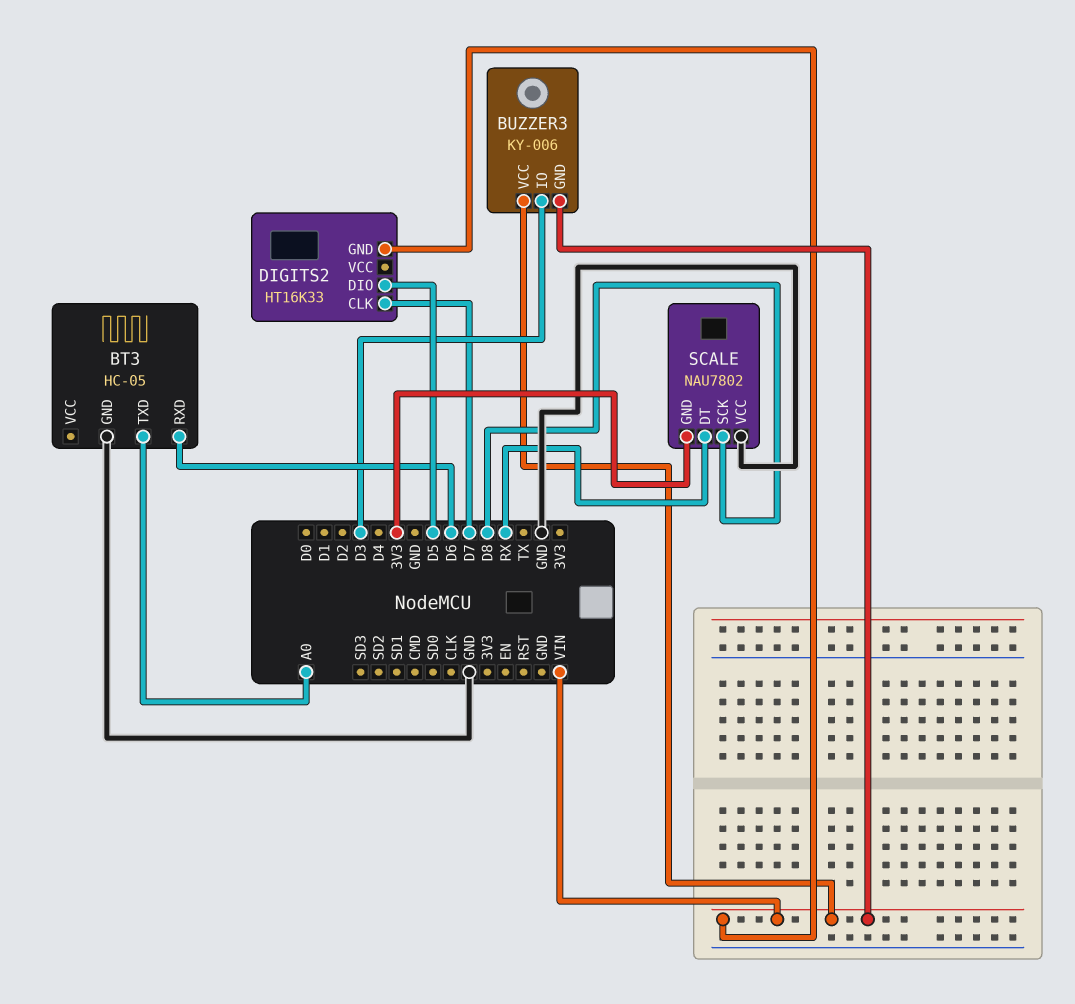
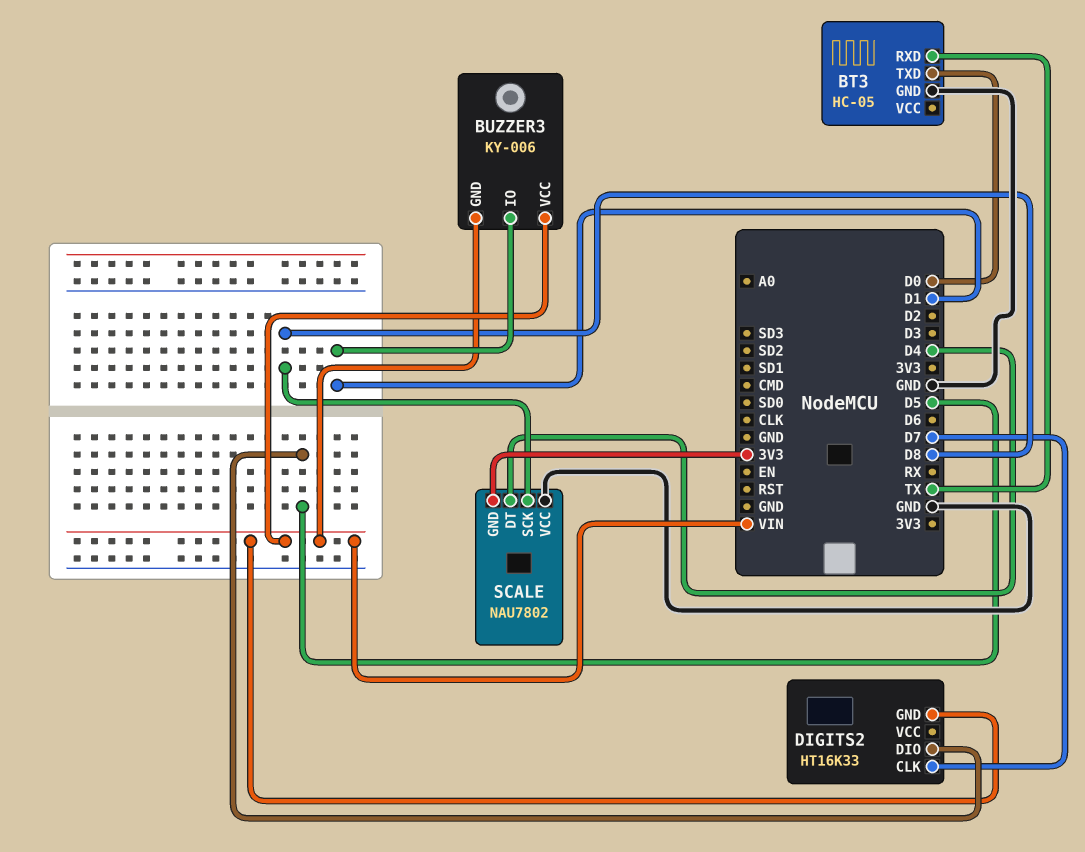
BT3 pin RXD: D6 -> TX
BT3 pin TXD: A0 -> D0
BUZZER3 pin IO: D3 -> D1
SCALE pin DT: RX -> D4

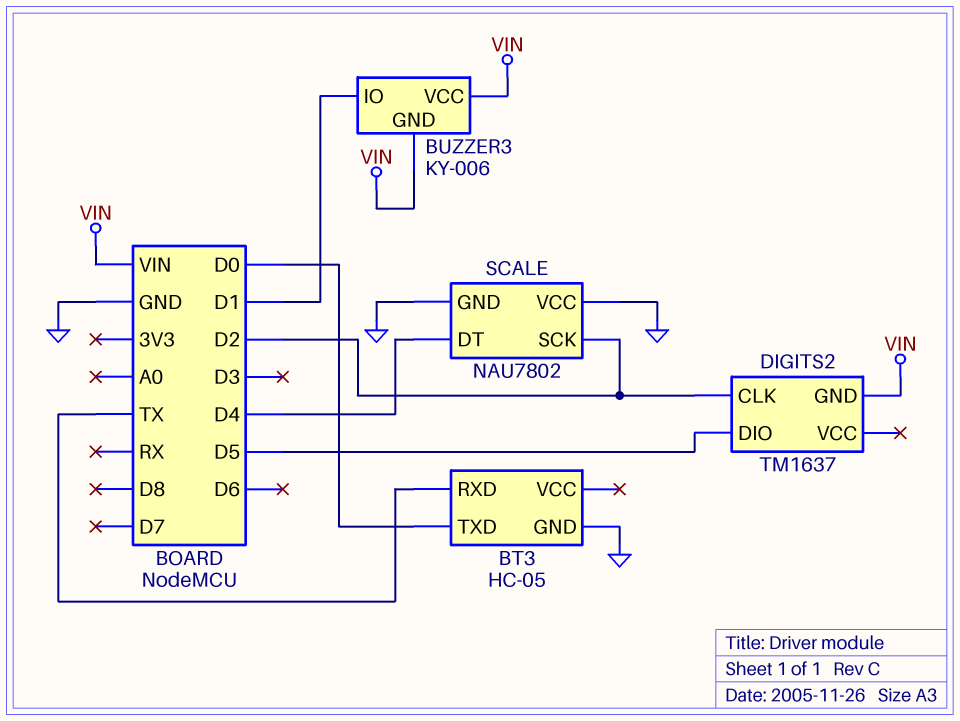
DIGITS2: HT16K33 -> TM1637
DIGITS2 pin CLK: D7 -> D2
SCALE pin GND: 3V3 -> GND
SCALE pin SCK: D8 -> D2

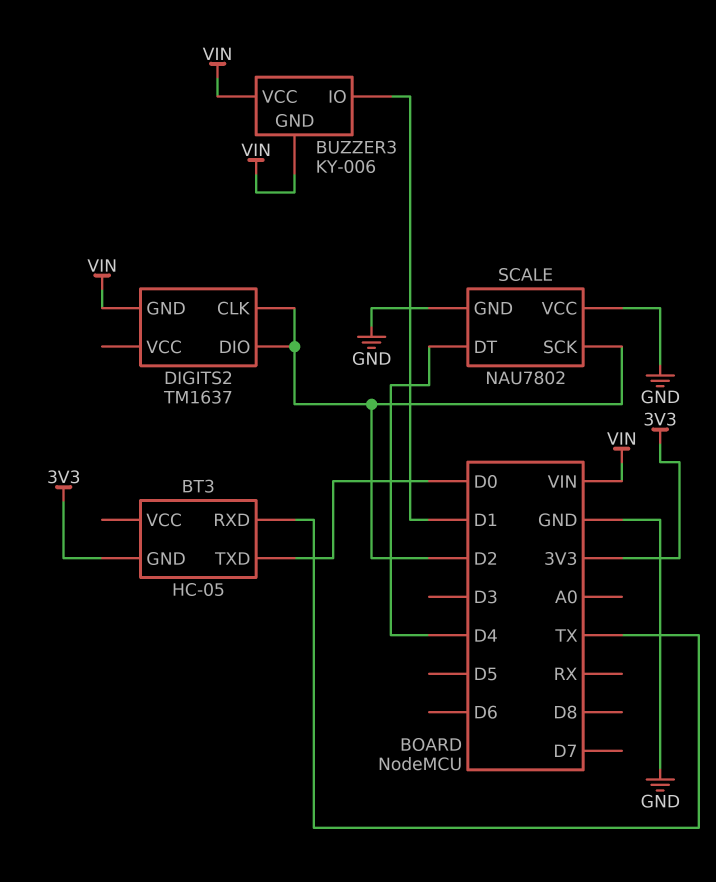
BT3 pin GND: GND -> 3V3
DIGITS2 pin DIO: D5 -> D2

